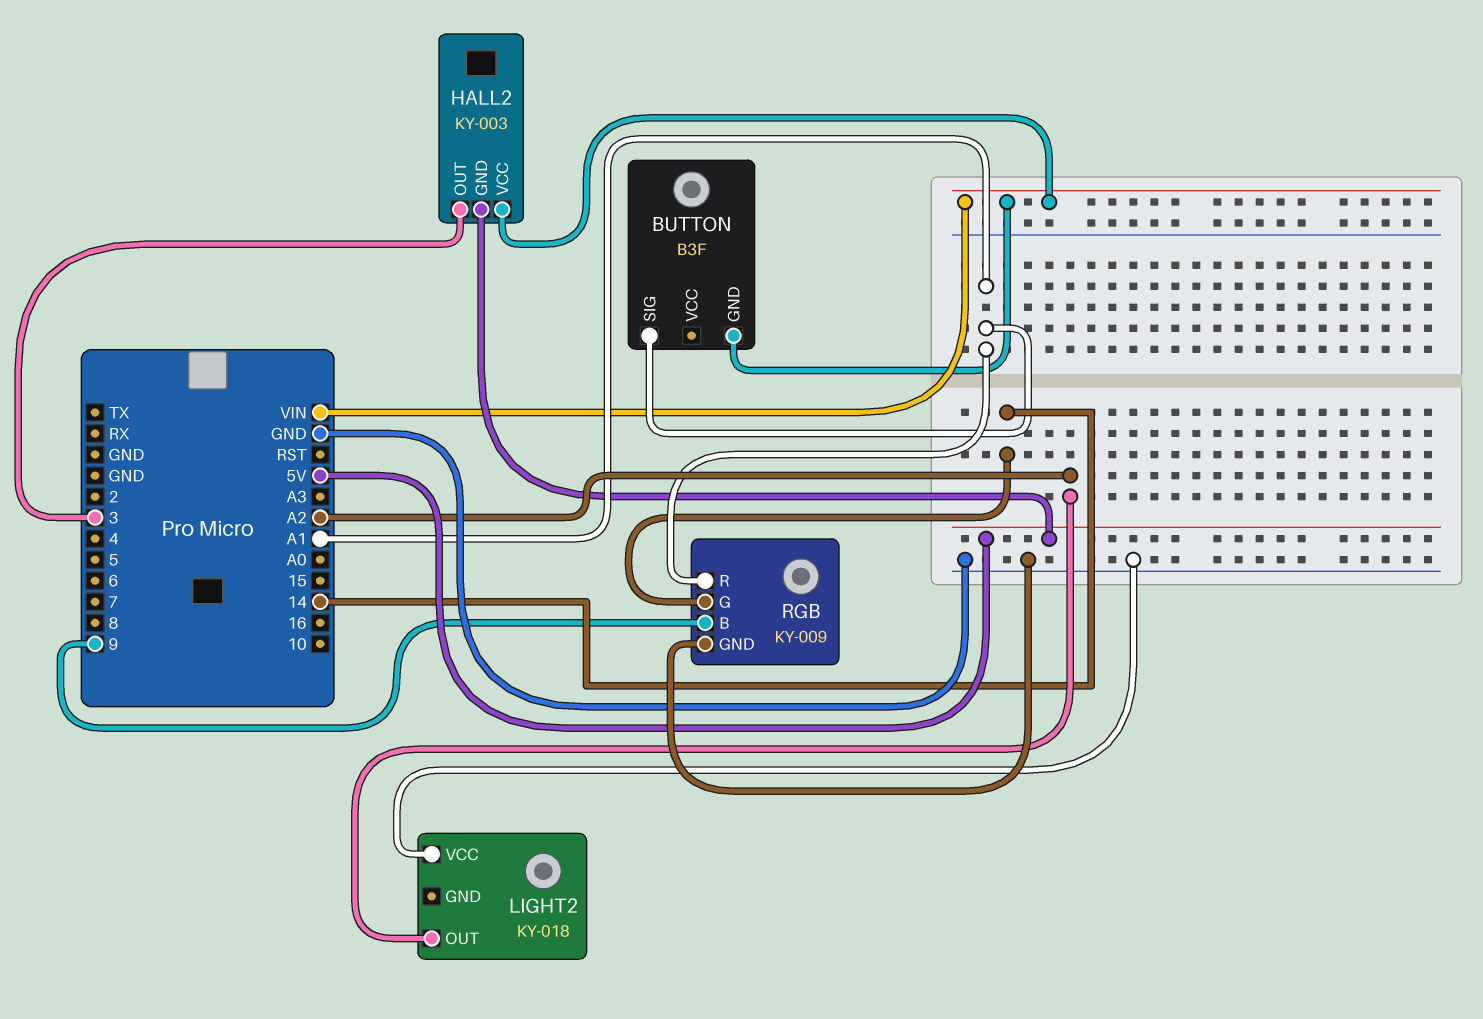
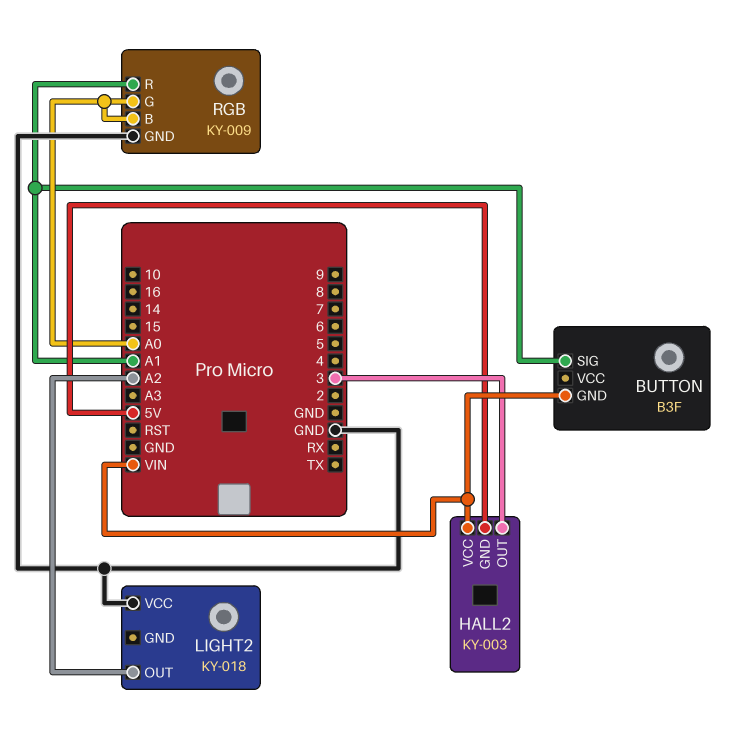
RGB pin B: 9 -> A0
RGB pin G: 14 -> A0

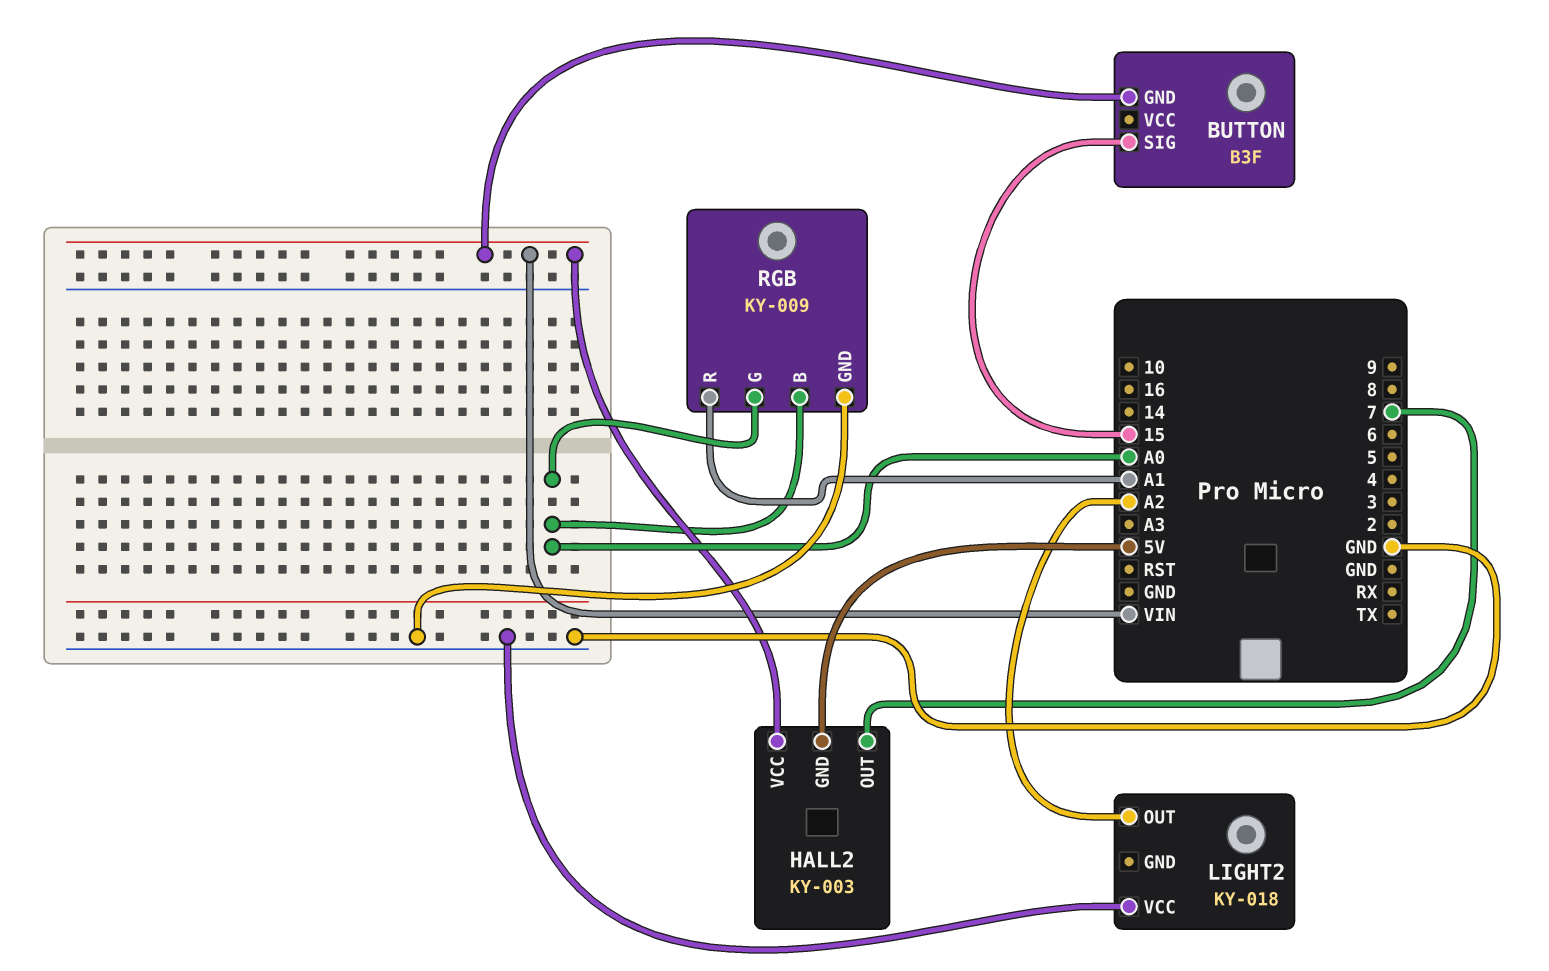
BUTTON pin SIG: A1 -> 15
HALL2 pin OUT: 3 -> 7

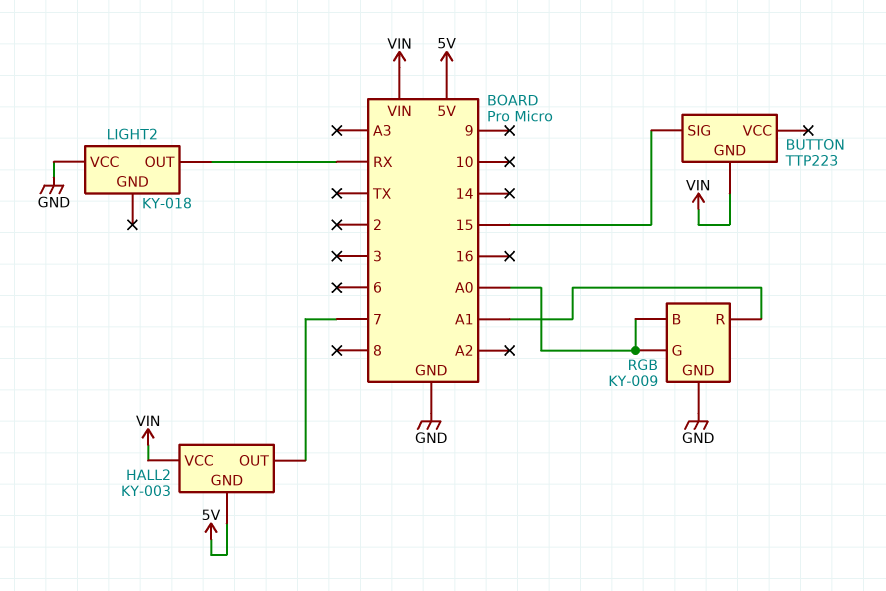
BUTTON: B3F -> TTP223
LIGHT2 pin OUT: A2 -> RX

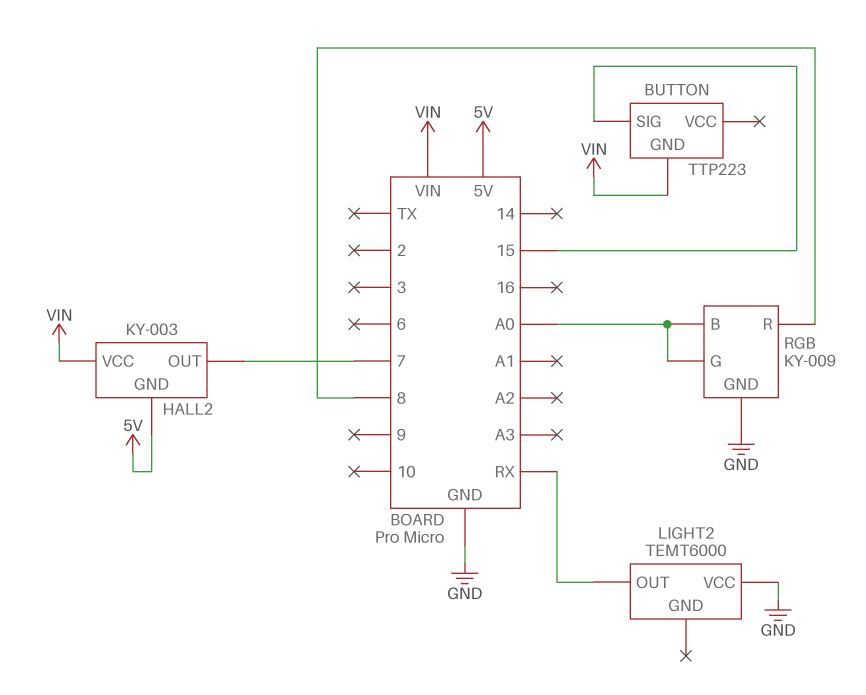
LIGHT2: KY-018 -> TEMT6000
RGB pin R: A1 -> 8

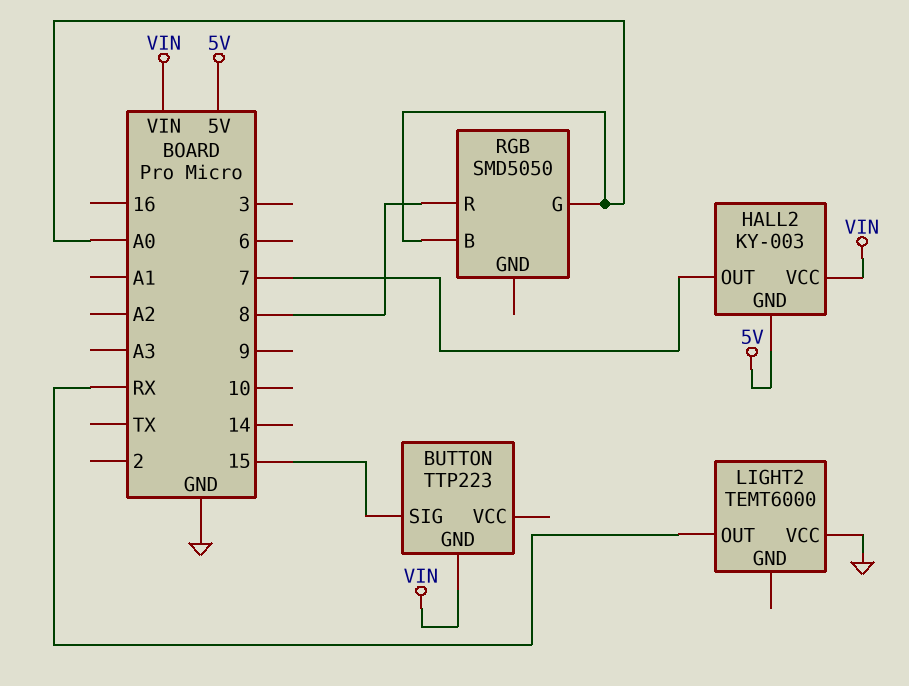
RGB: KY-009 -> SMD5050
RGB pin GND: GND -> none

